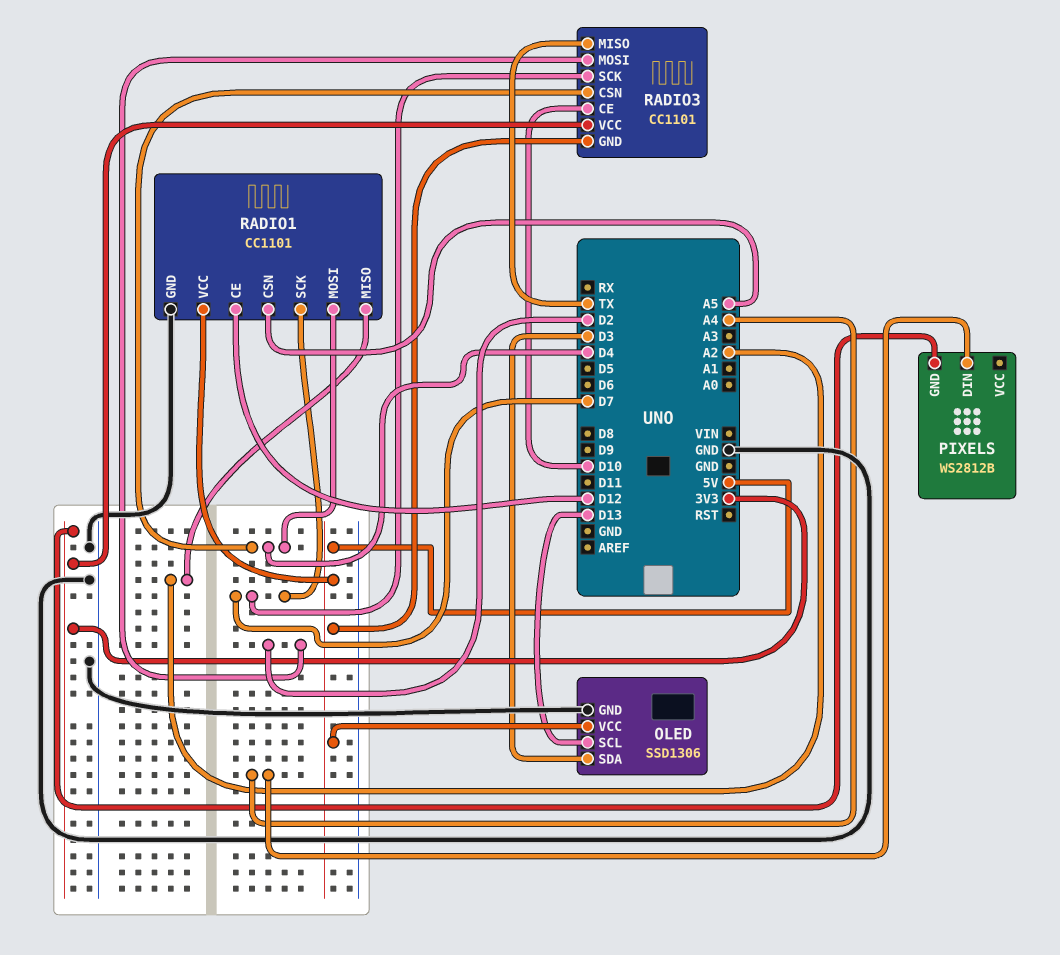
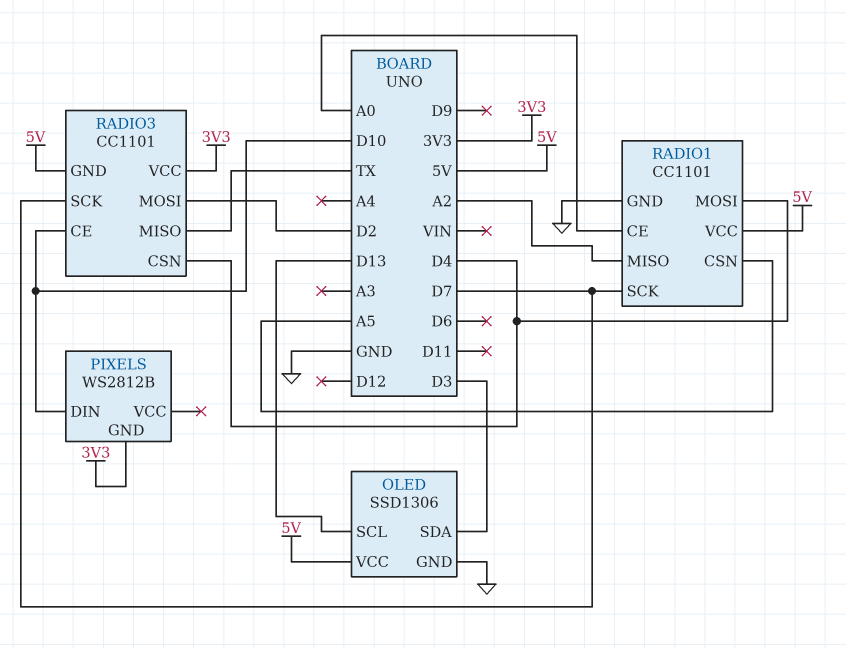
PIXELS pin DIN: A4 -> D10
RADIO1 pin CE: D12 -> A0

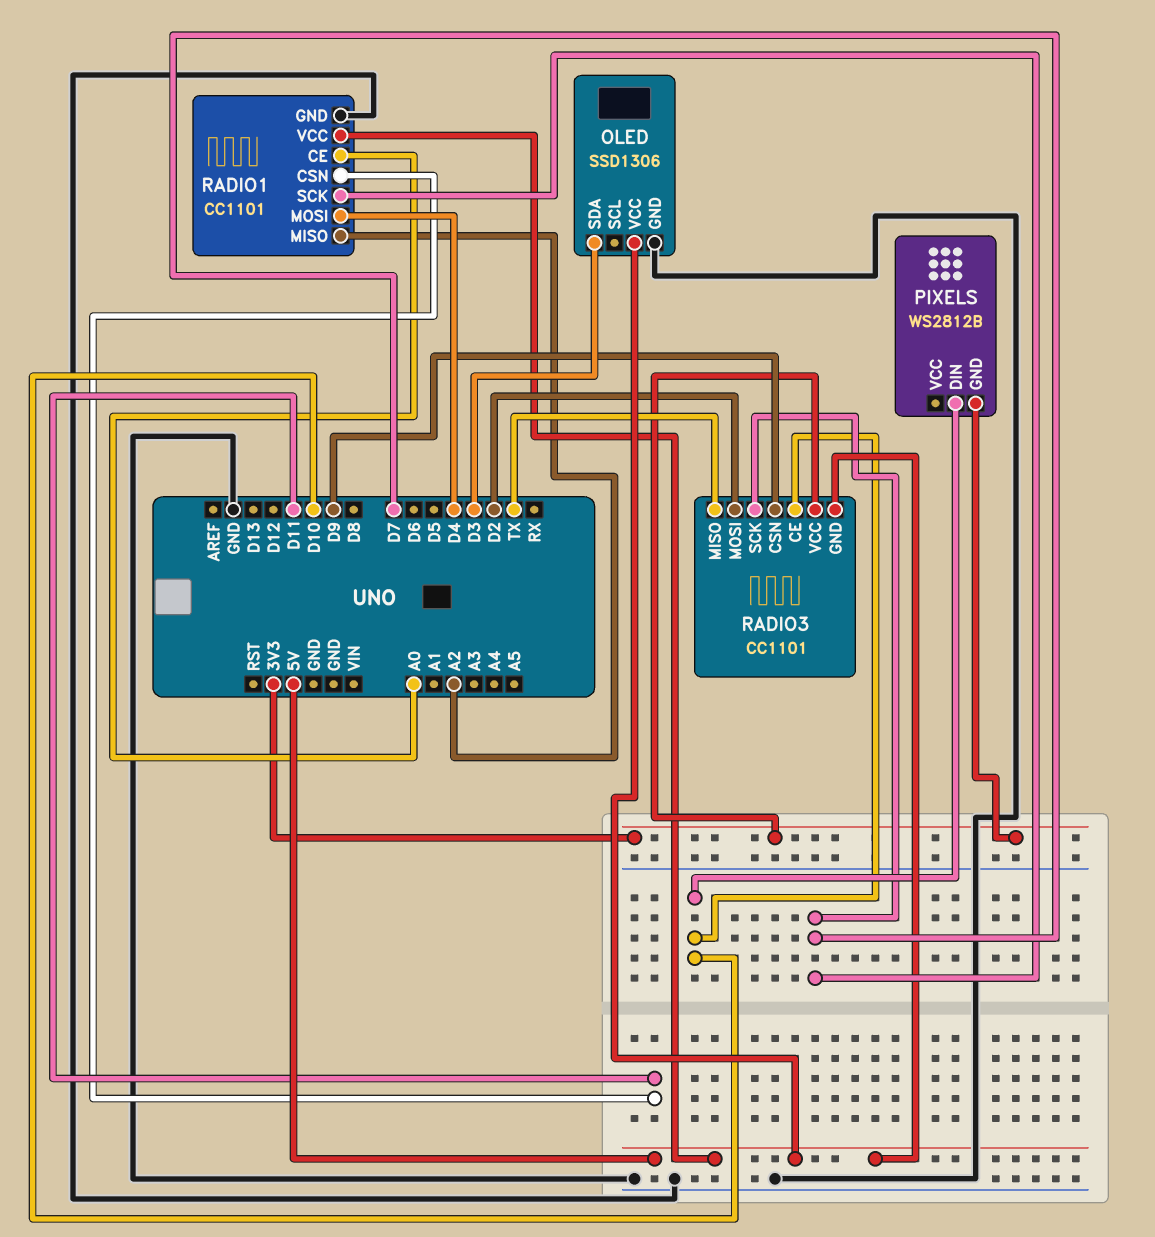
OLED pin SCL: D13 -> none
RADIO1 pin CSN: A5 -> D11
RADIO3 pin CSN: D4 -> D9

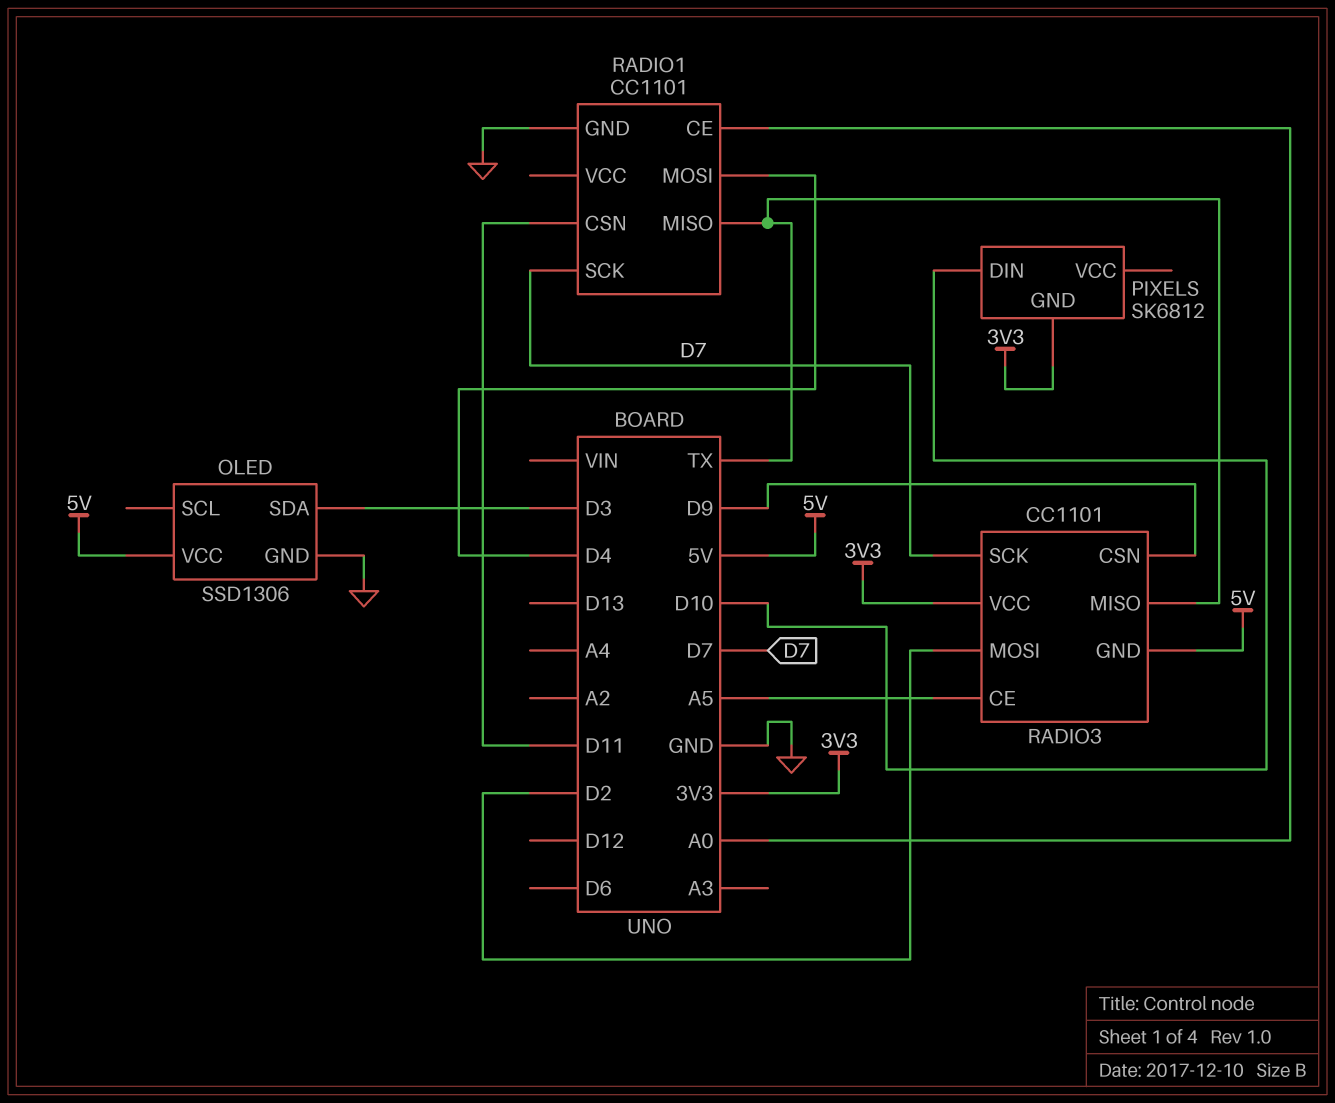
PIXELS: WS2812B -> SK6812
RADIO1 pin MISO: A2 -> TX
RADIO1 pin VCC: 5V -> none
RADIO3 pin CE: D10 -> A5

